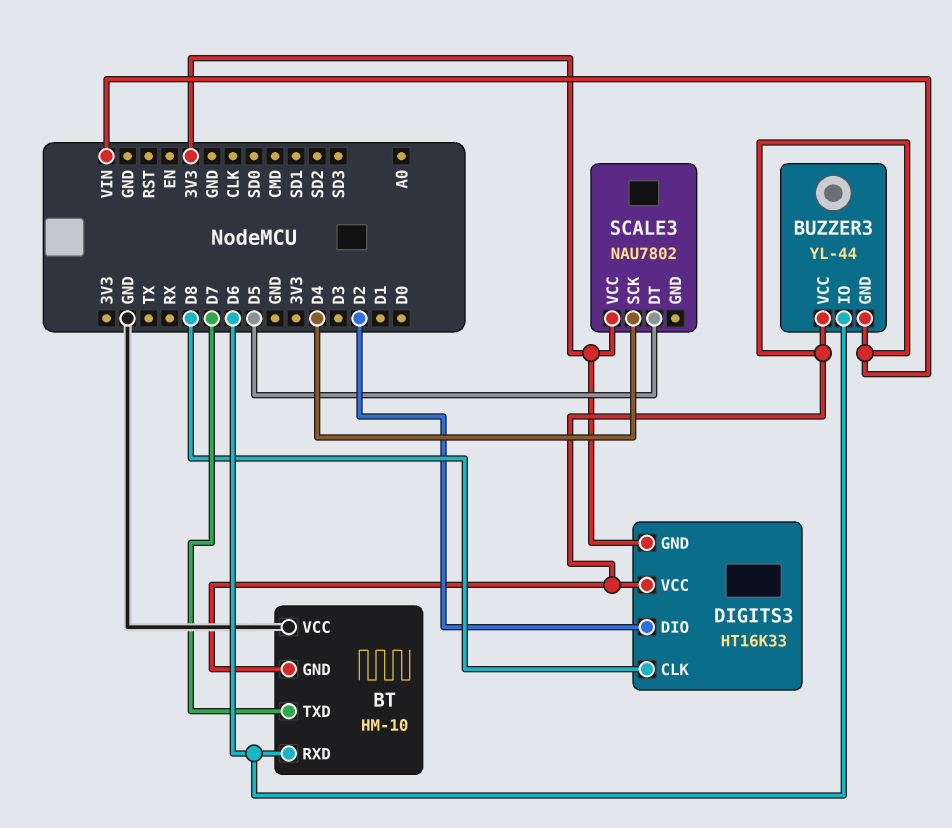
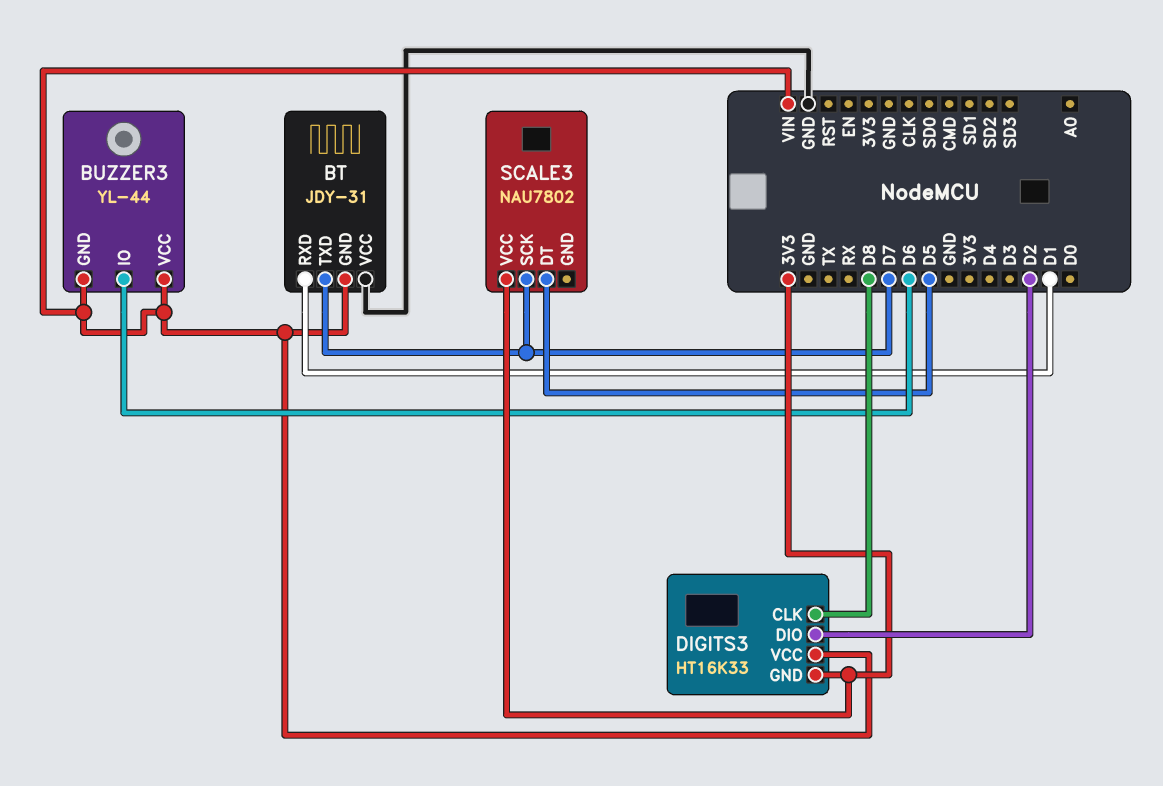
BT: HM-10 -> JDY-31
BT pin RXD: D6 -> D1
SCALE3 pin SCK: D4 -> D7

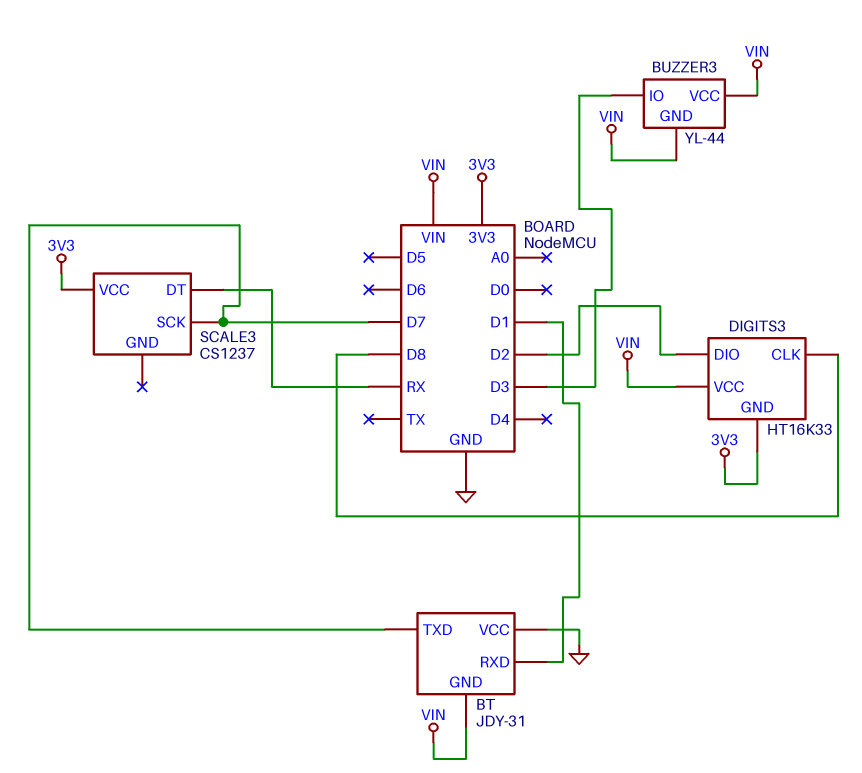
BUZZER3 pin IO: D6 -> D3
SCALE3: NAU7802 -> CS1237
SCALE3 pin DT: D5 -> RX

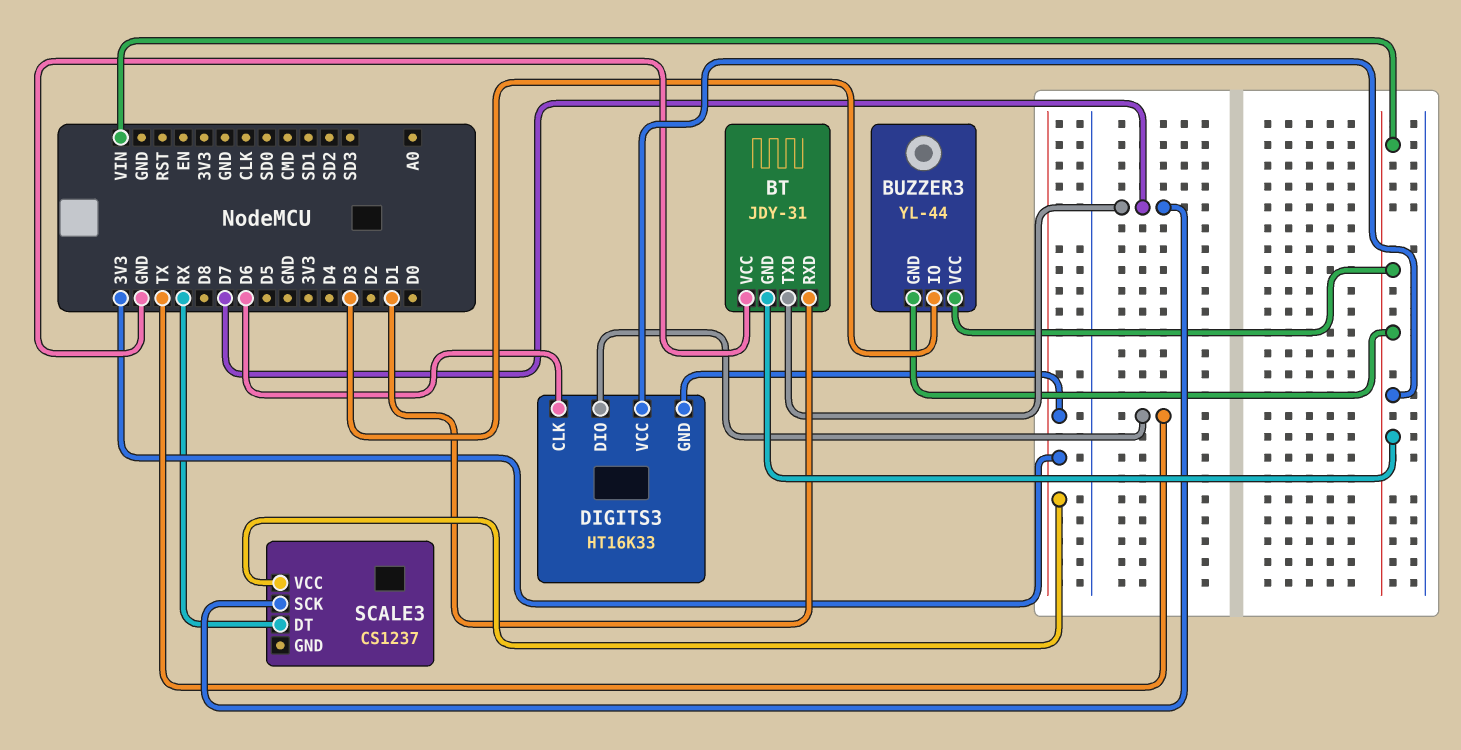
DIGITS3 pin CLK: D8 -> D6
DIGITS3 pin DIO: D2 -> TX

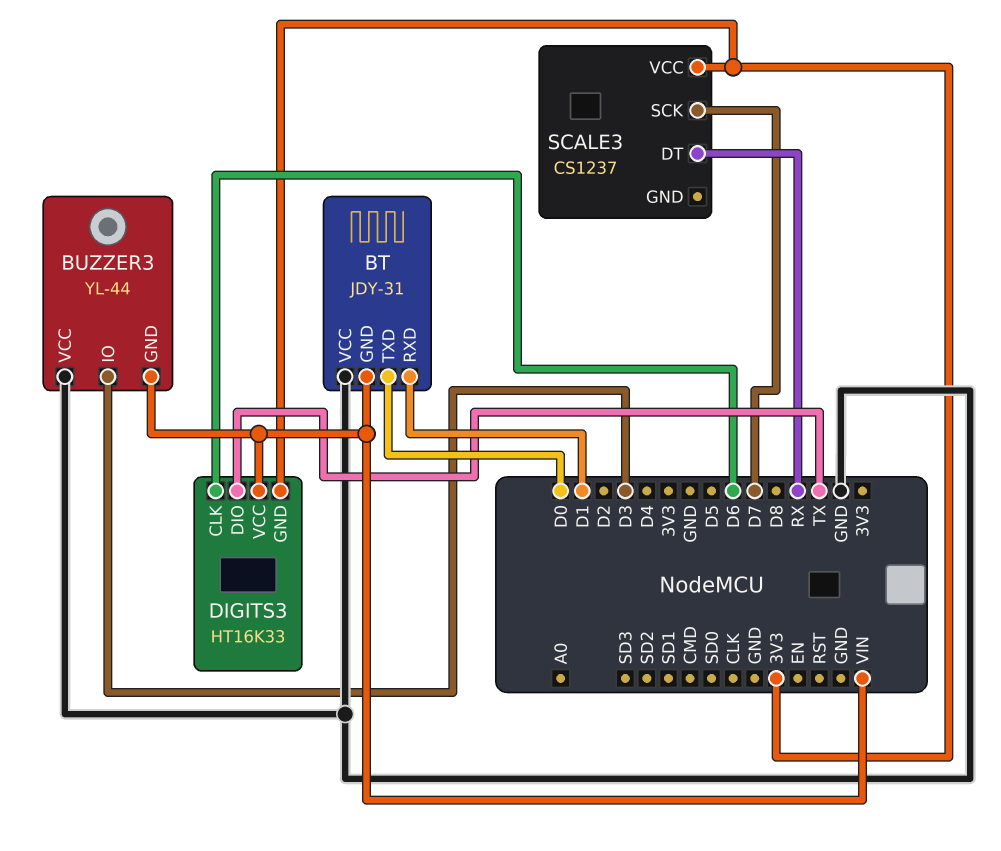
BT pin TXD: D7 -> D0
BUZZER3 pin VCC: VIN -> GND

